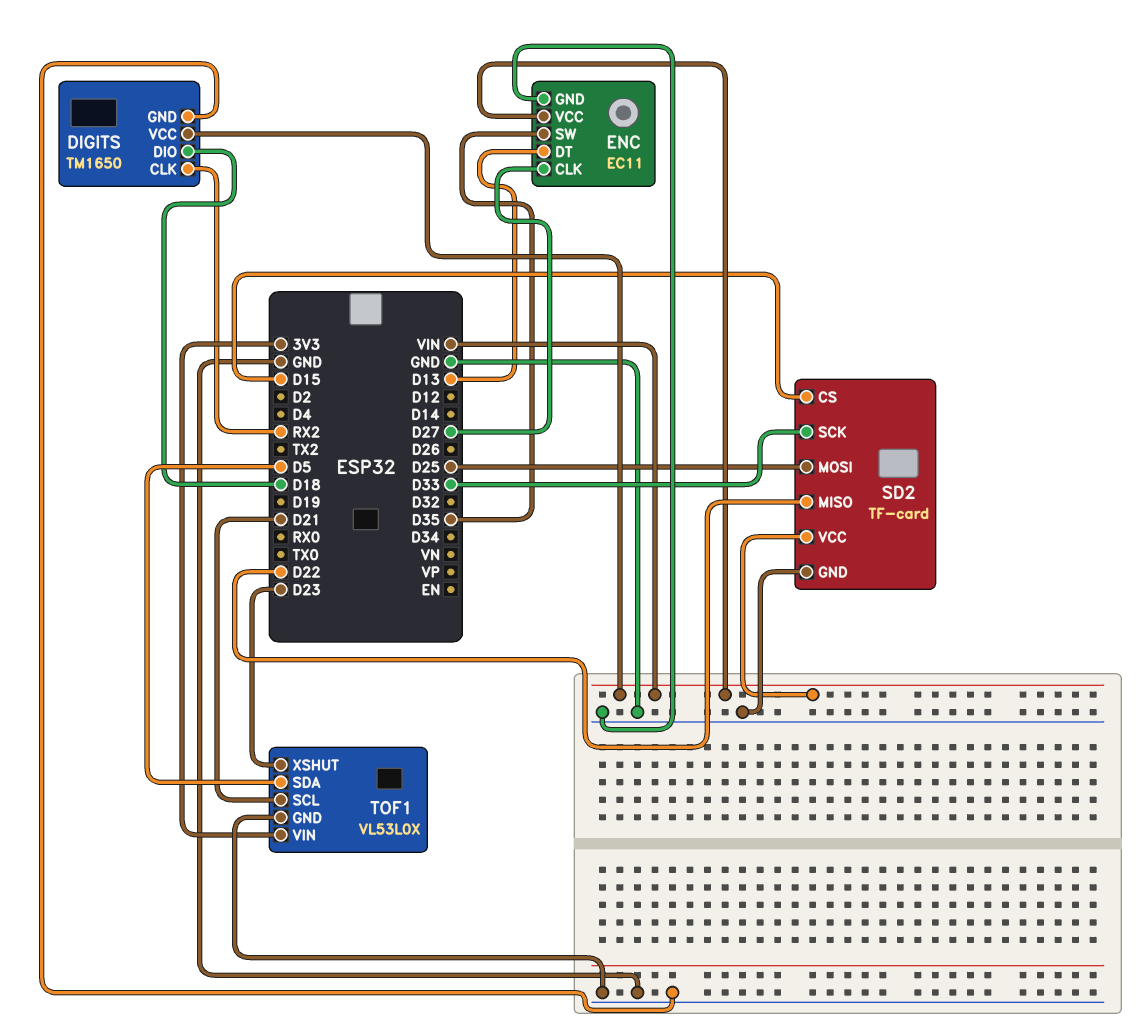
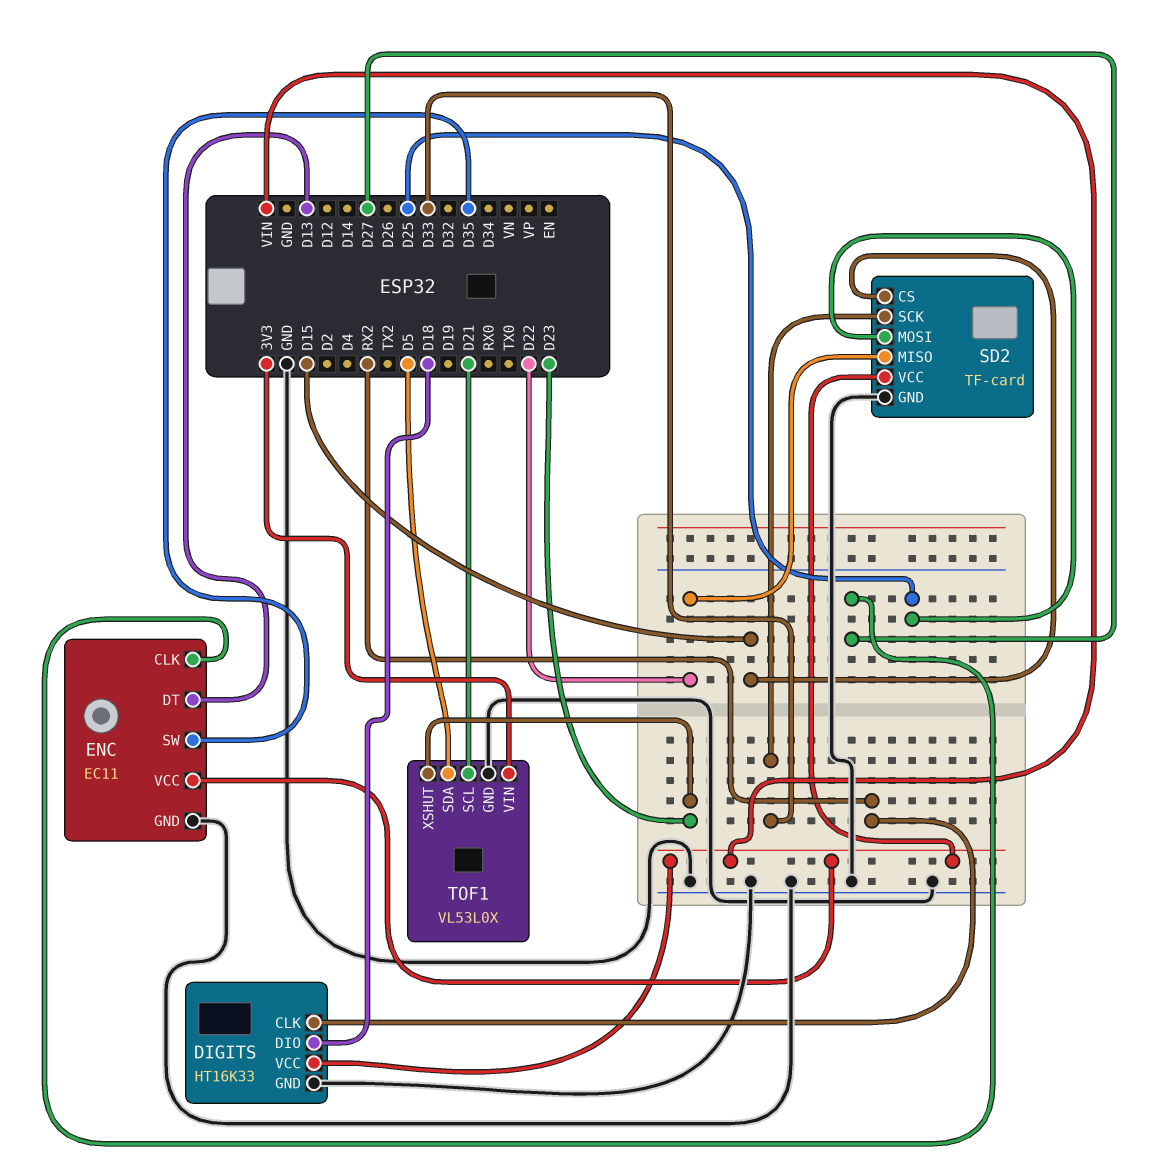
DIGITS: TM1650 -> HT16K33

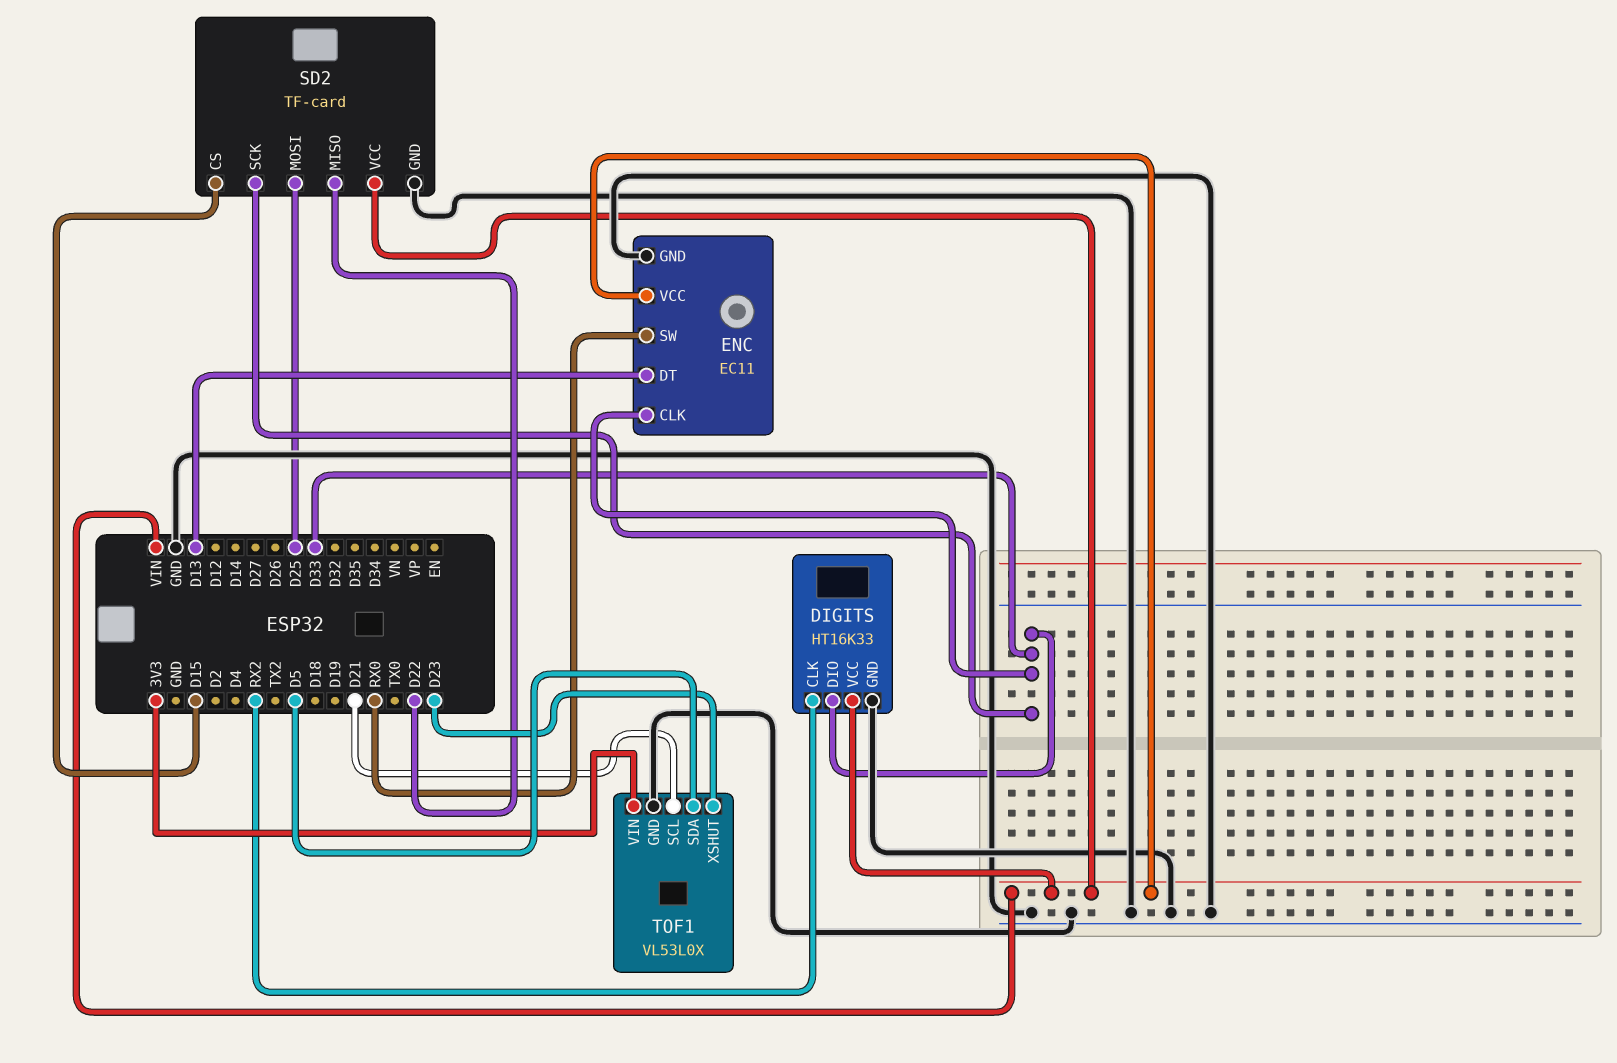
DIGITS pin DIO: D18 -> D33
ENC pin CLK: D27 -> D33
ENC pin SW: D35 -> RX0

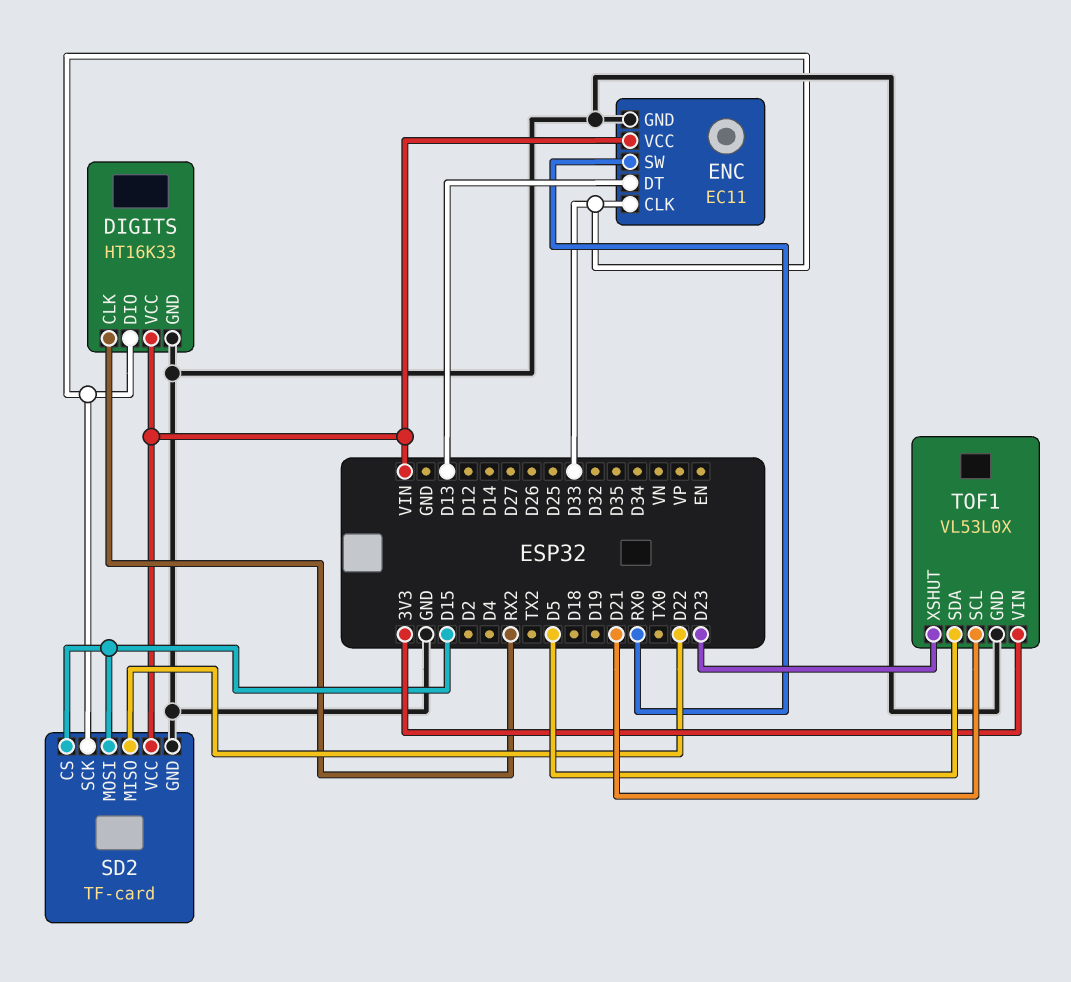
SD2 pin MOSI: D25 -> D15

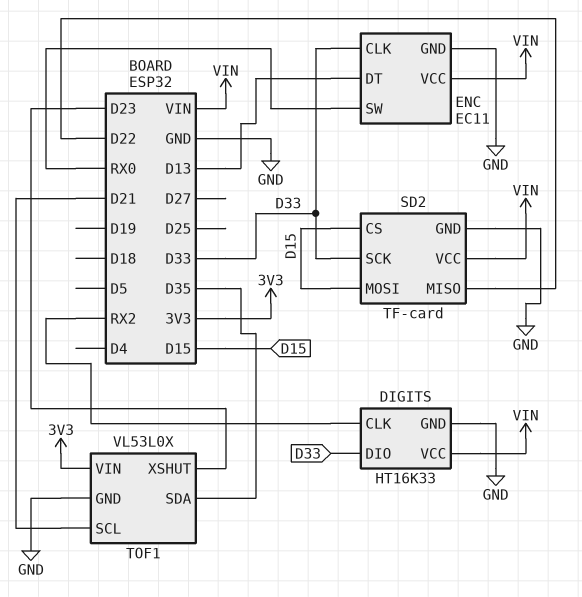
TOF1 pin SDA: D5 -> D35

